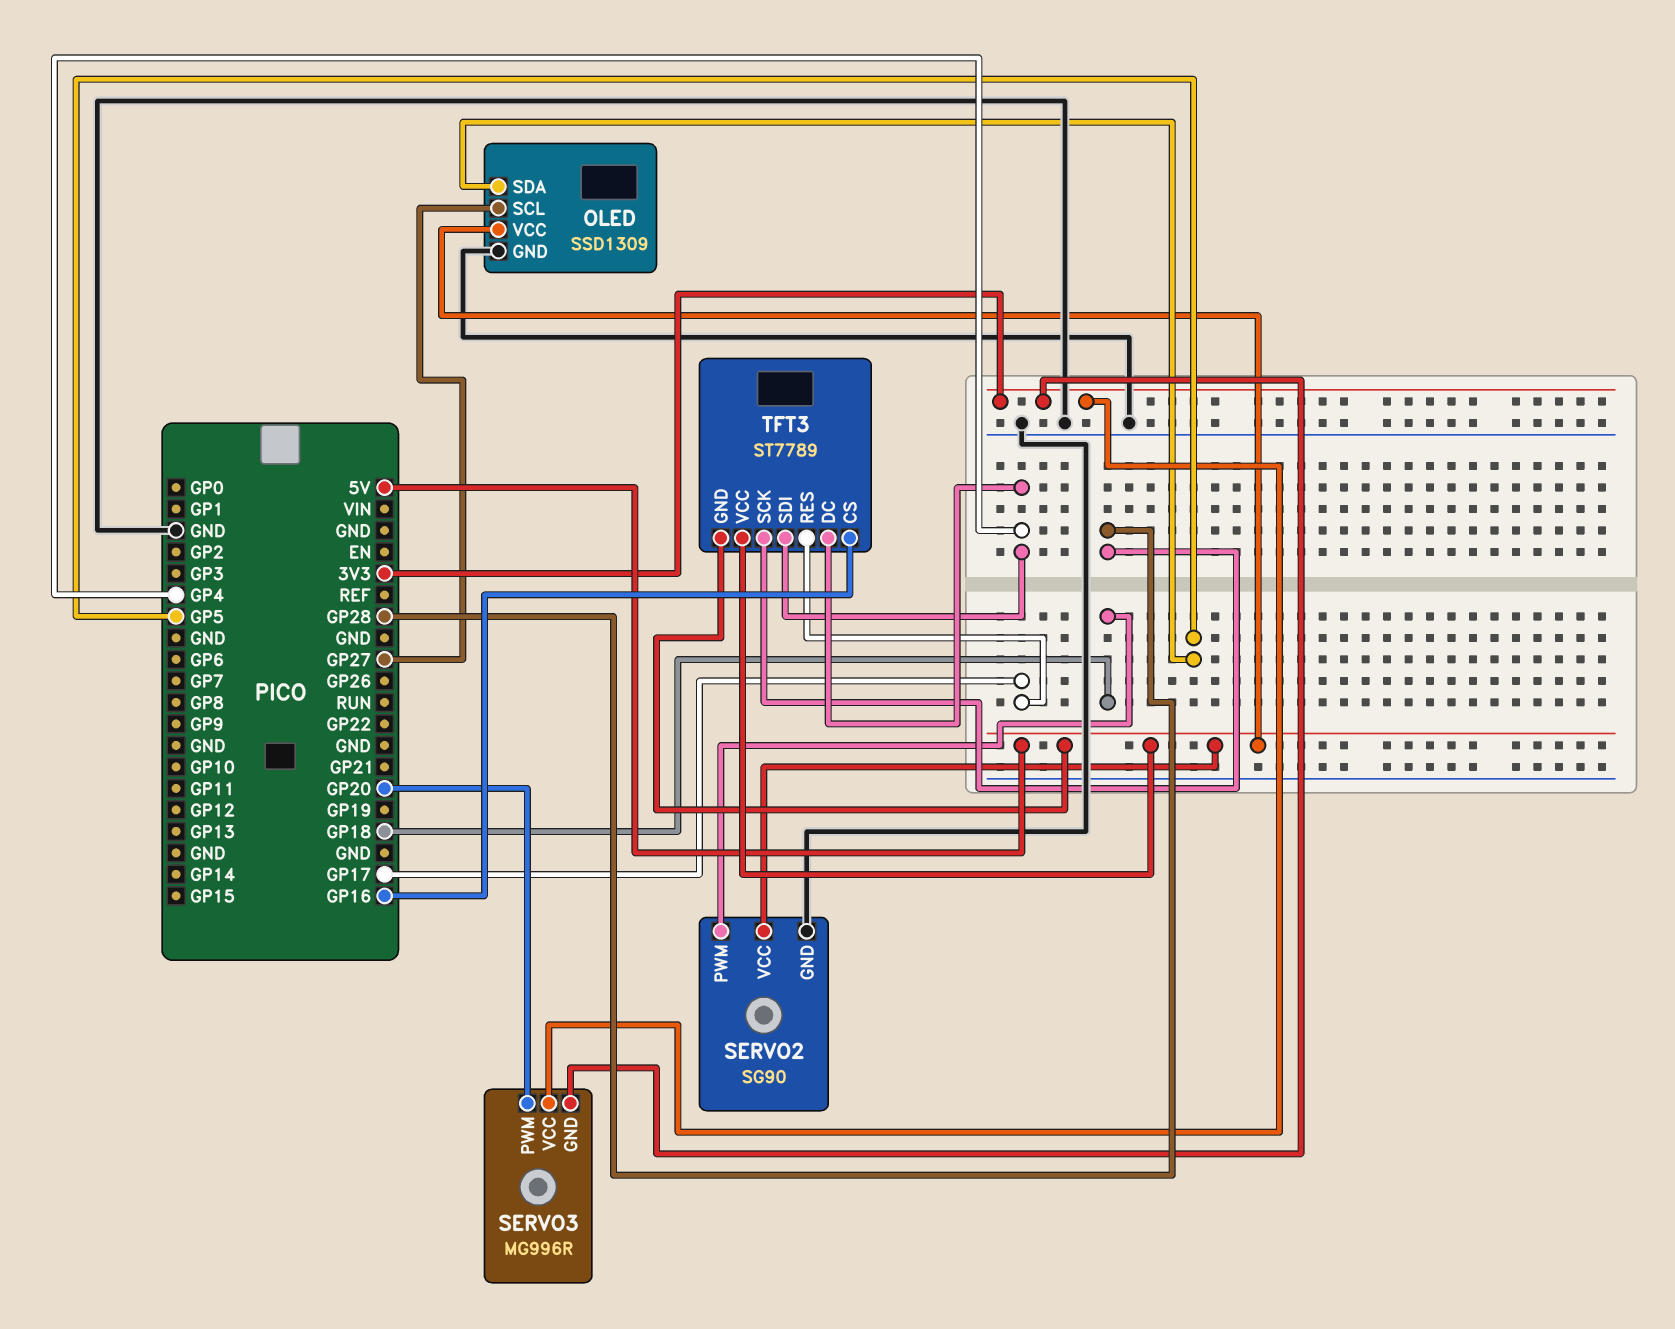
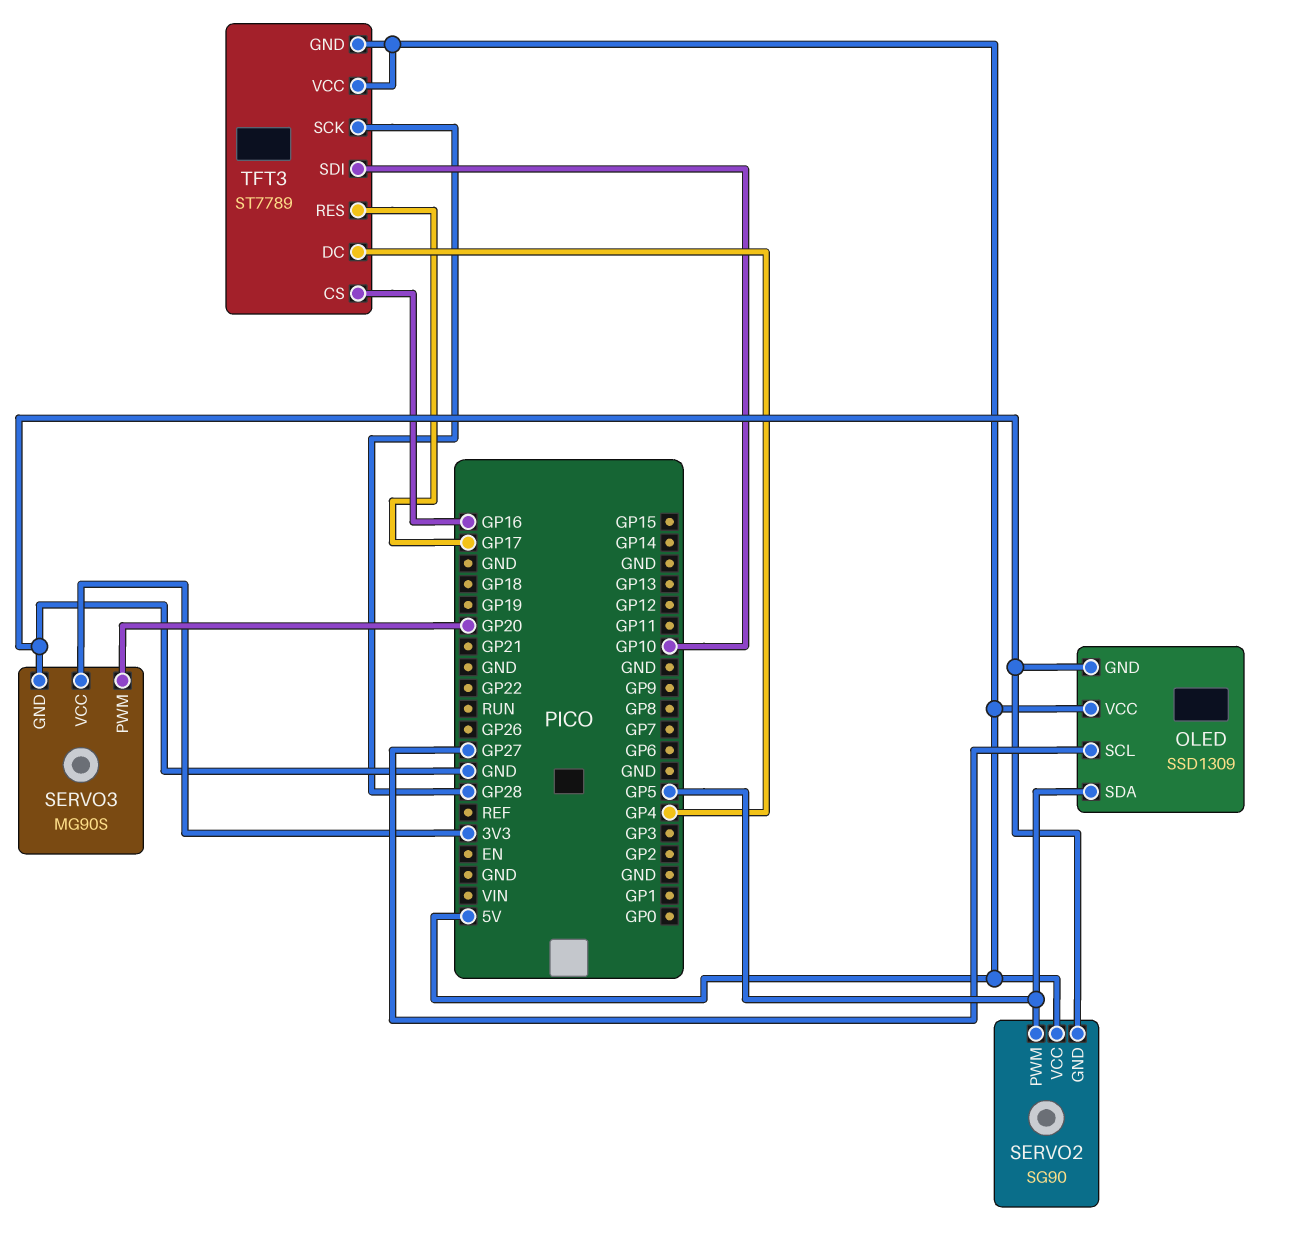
SERVO2 pin PWM: GP18 -> GP5
SERVO3: MG996R -> MG90S
SERVO3 pin GND: 3V3 -> GND
TFT3 pin SDI: GP4 -> GP10

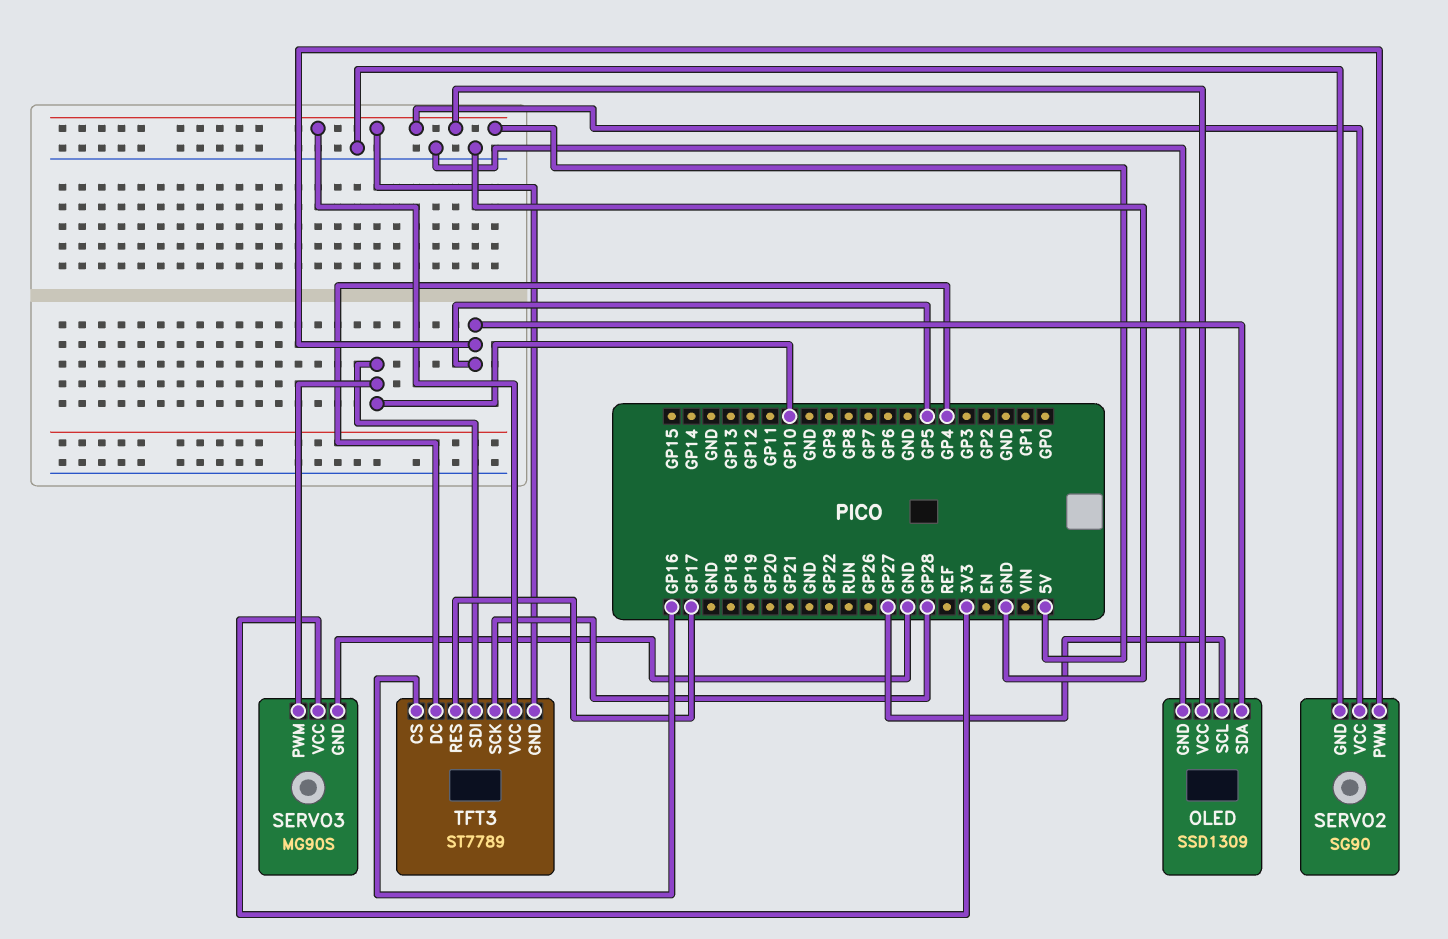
SERVO3 pin PWM: GP20 -> GP10

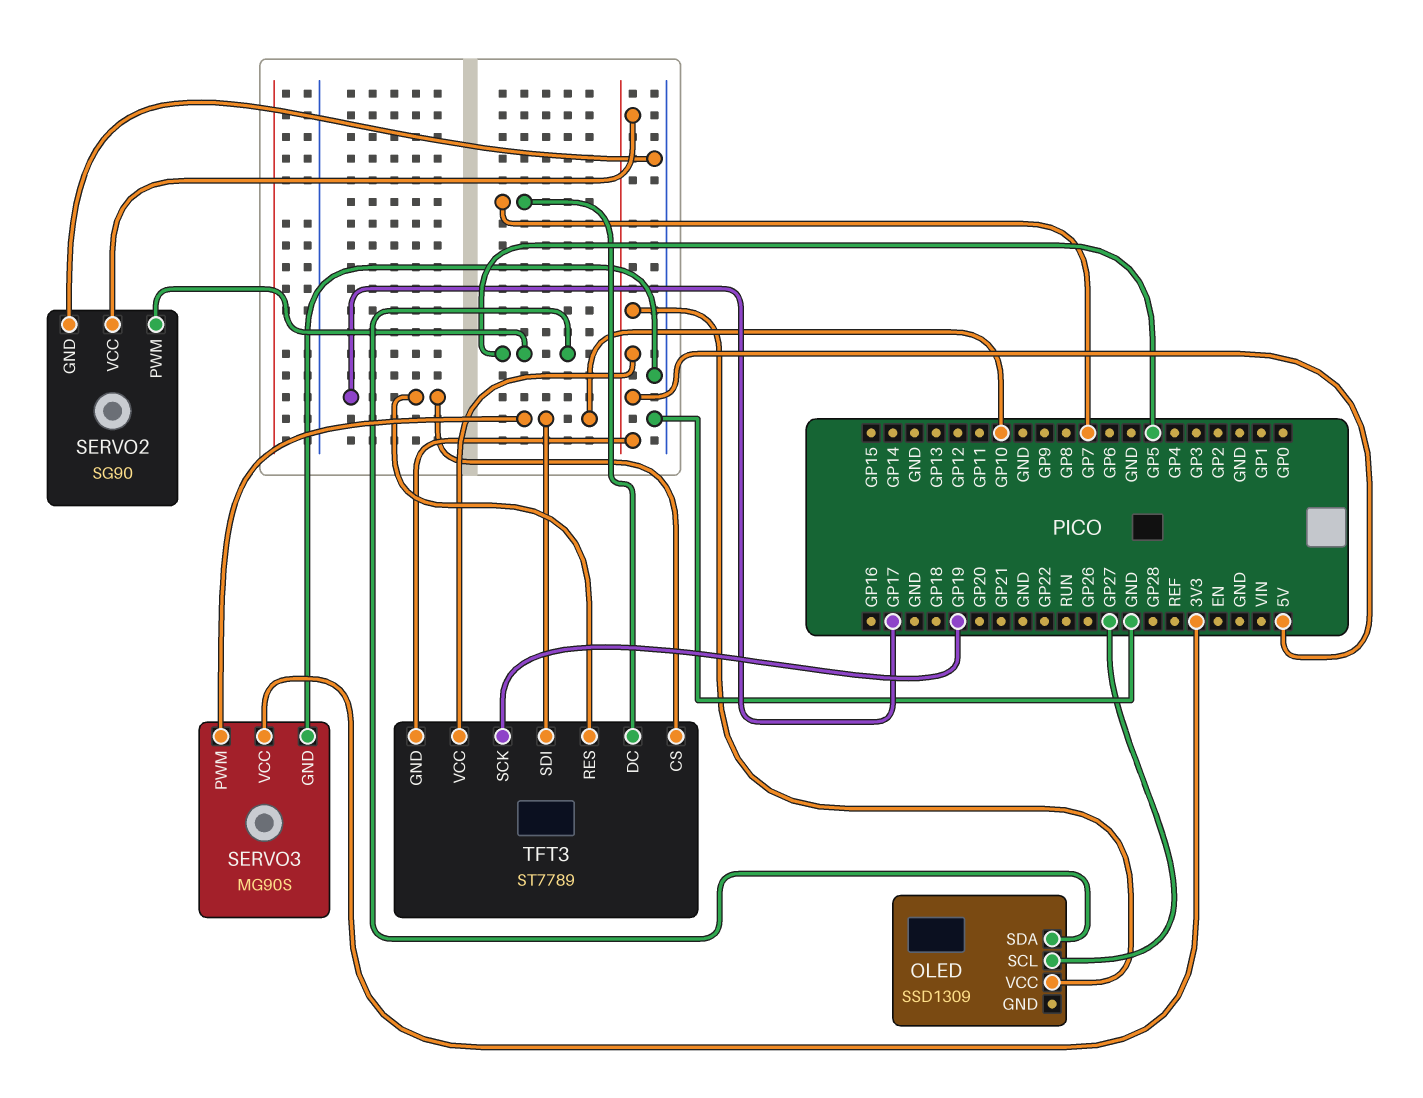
OLED pin GND: GND -> none
TFT3 pin CS: GP16 -> GP17
TFT3 pin DC: GP4 -> GP7
TFT3 pin SCK: GP28 -> GP19

